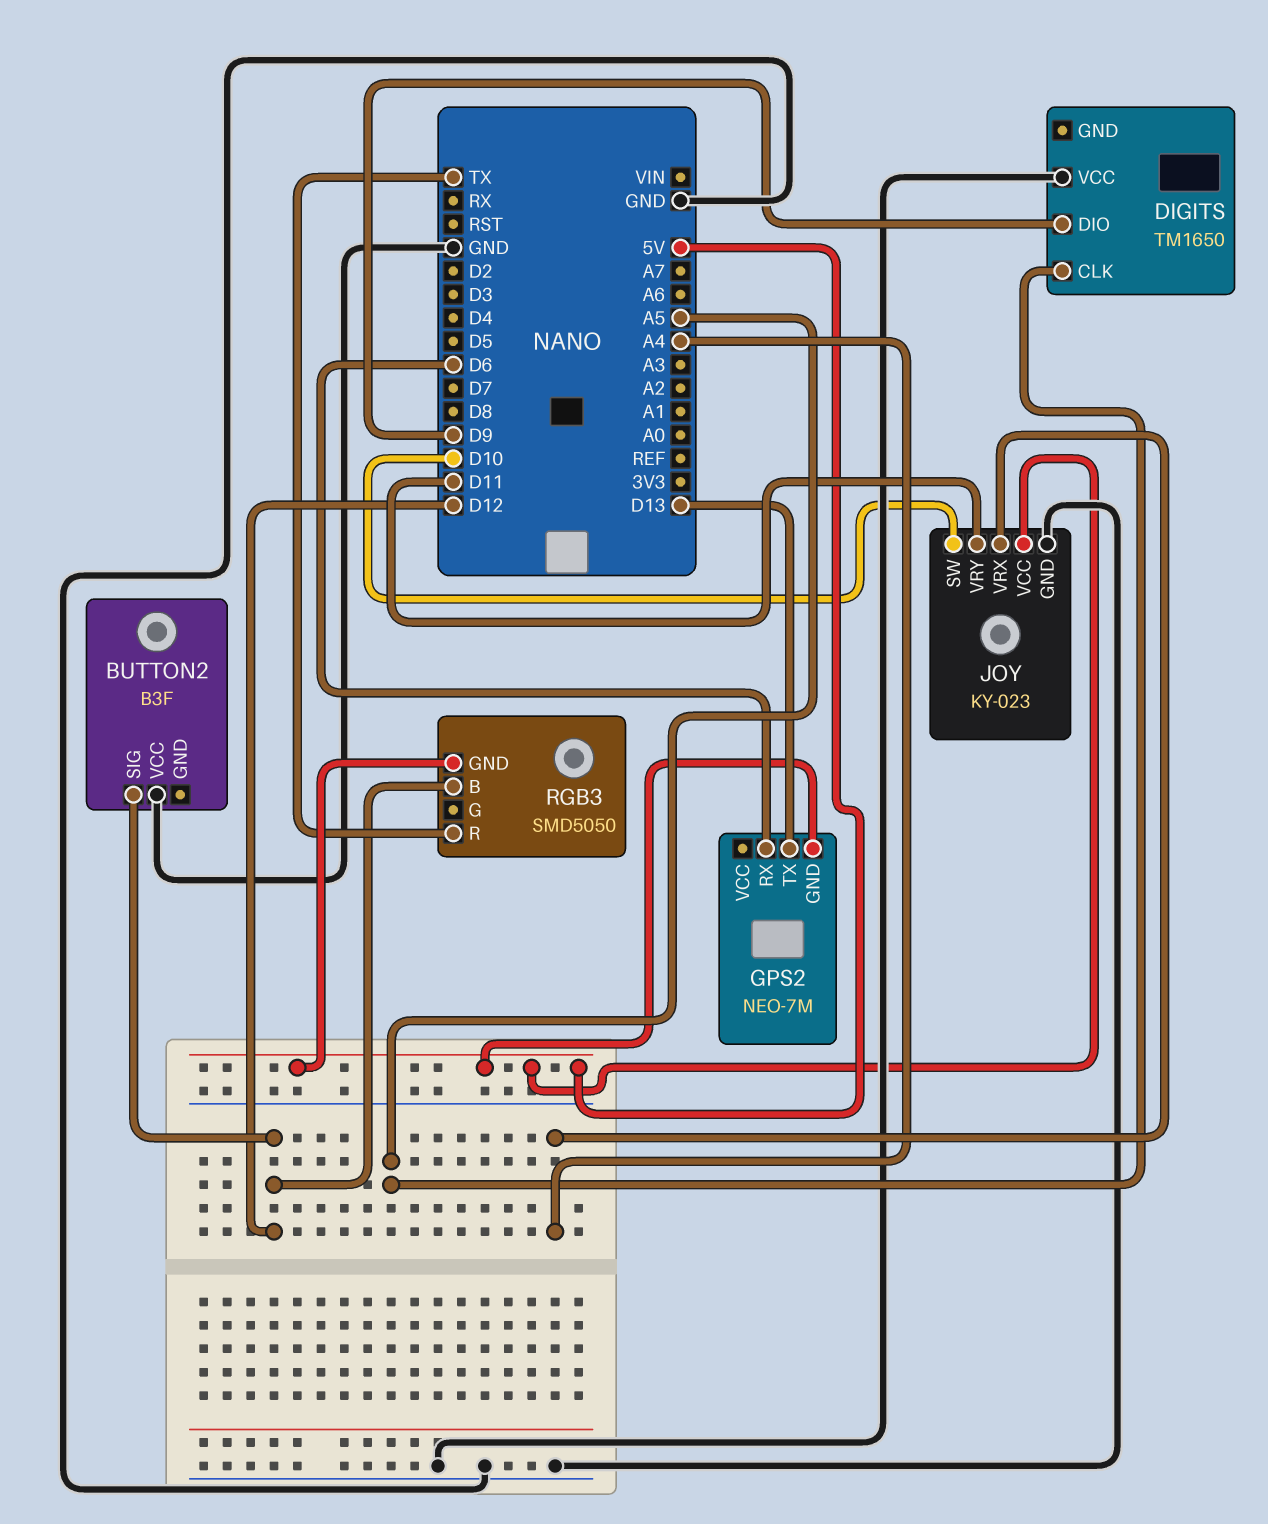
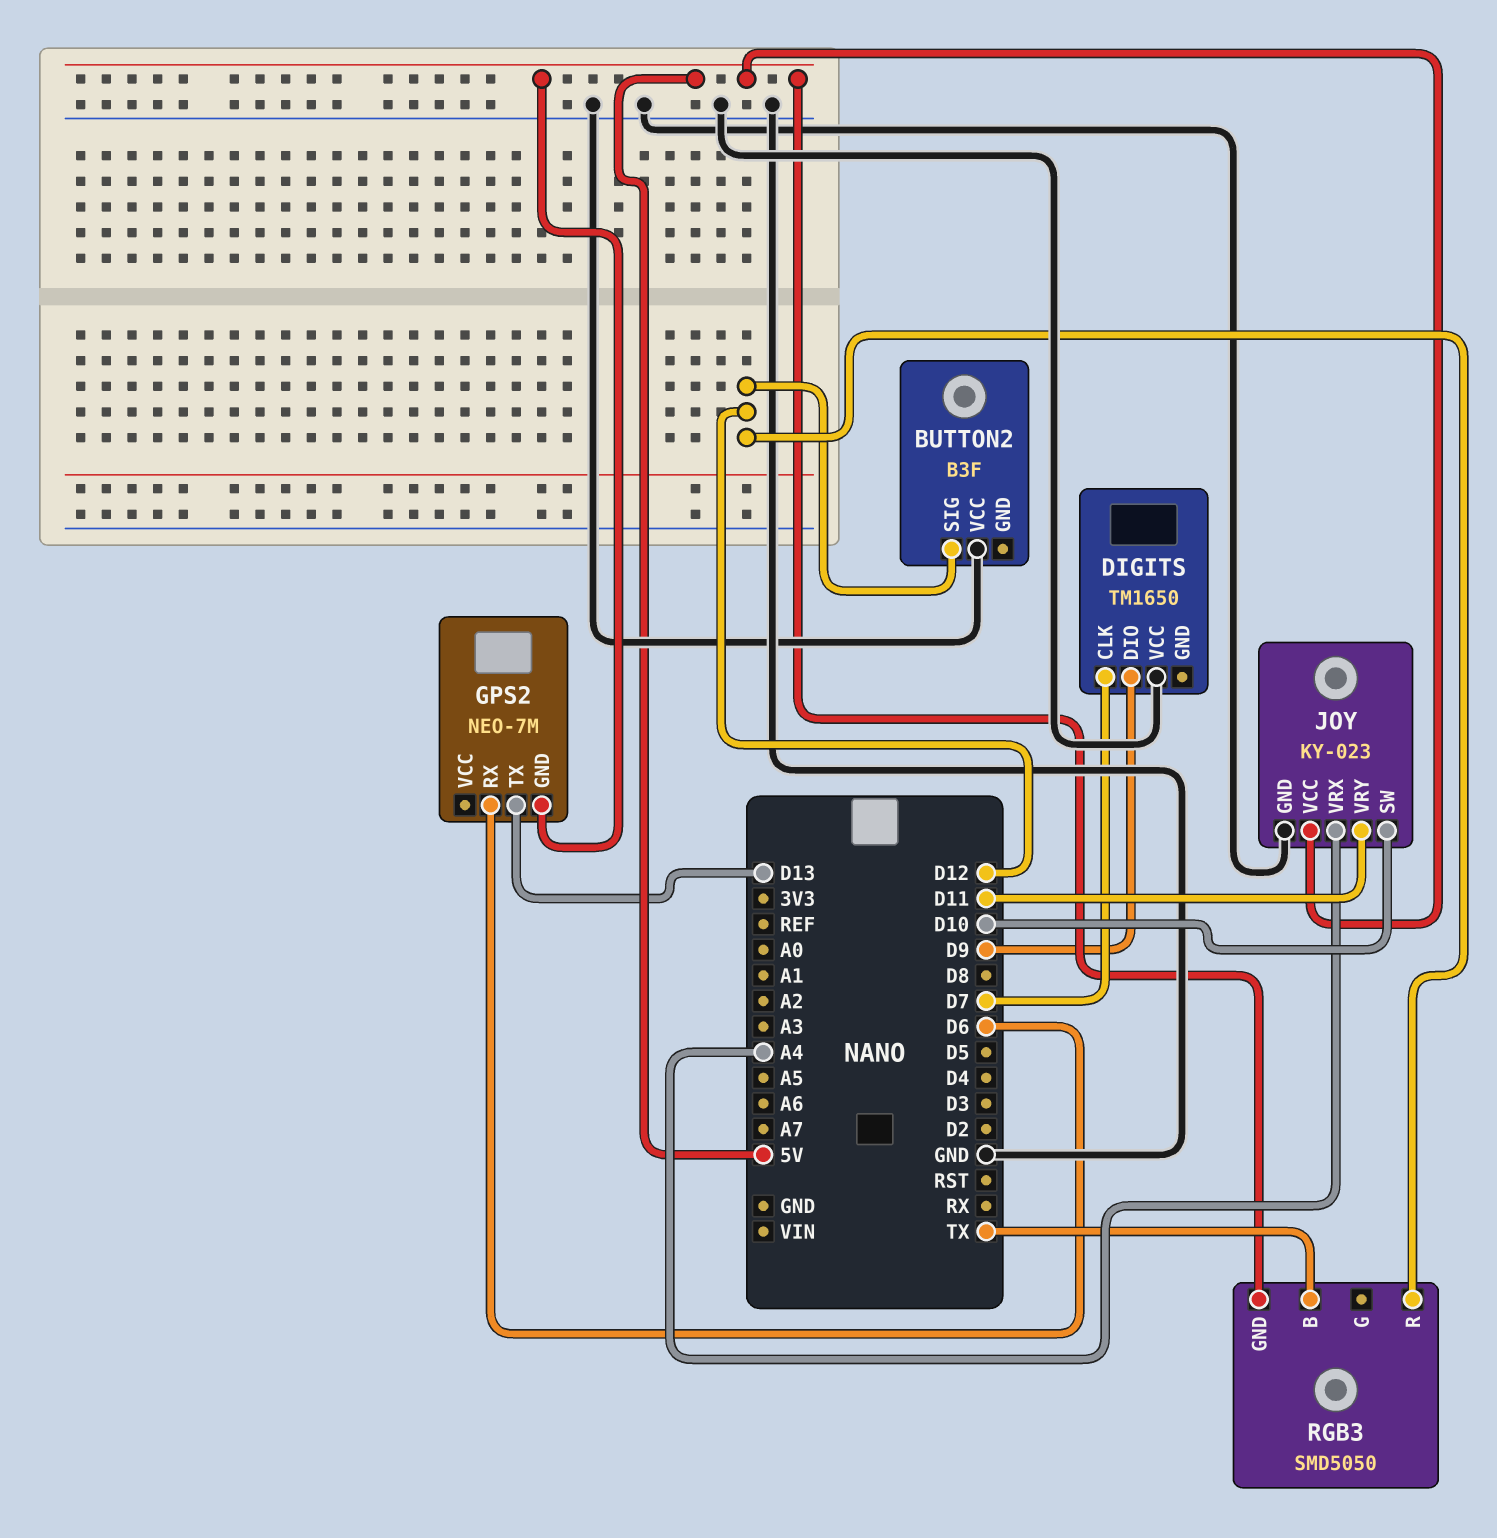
DIGITS pin CLK: A5 -> D7
RGB3 pin B: D12 -> TX
RGB3 pin R: TX -> D12

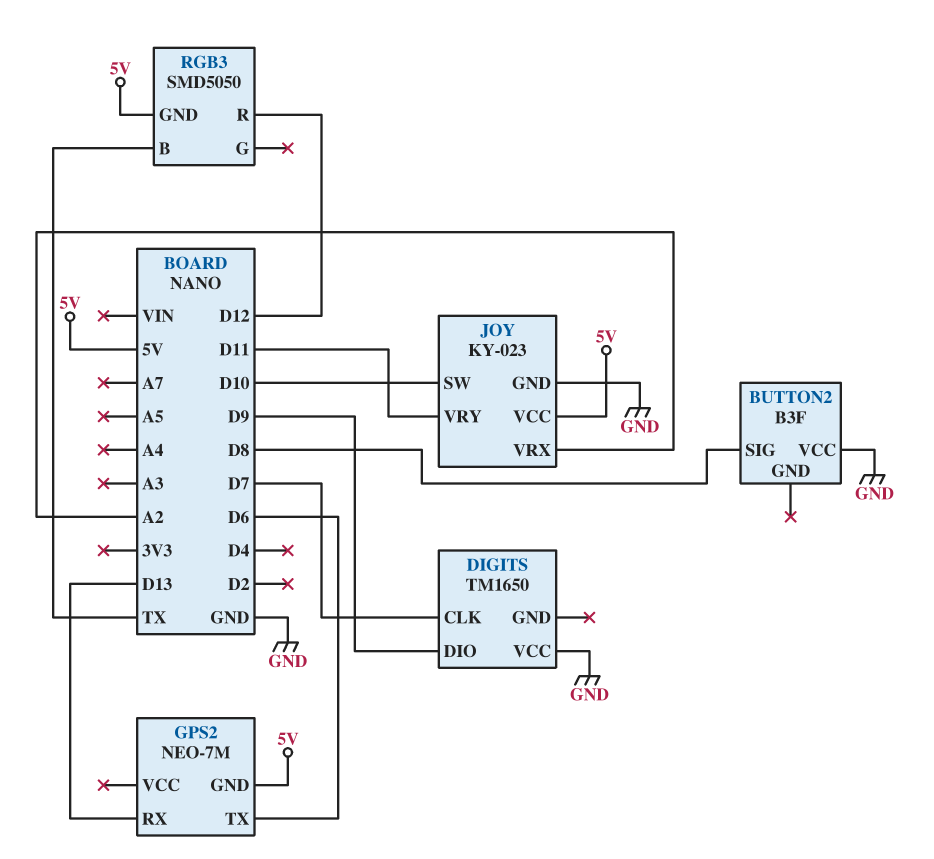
BUTTON2 pin SIG: D12 -> D8
GPS2 pin RX: D6 -> D13
GPS2 pin TX: D13 -> D6
JOY pin VRX: A4 -> A2

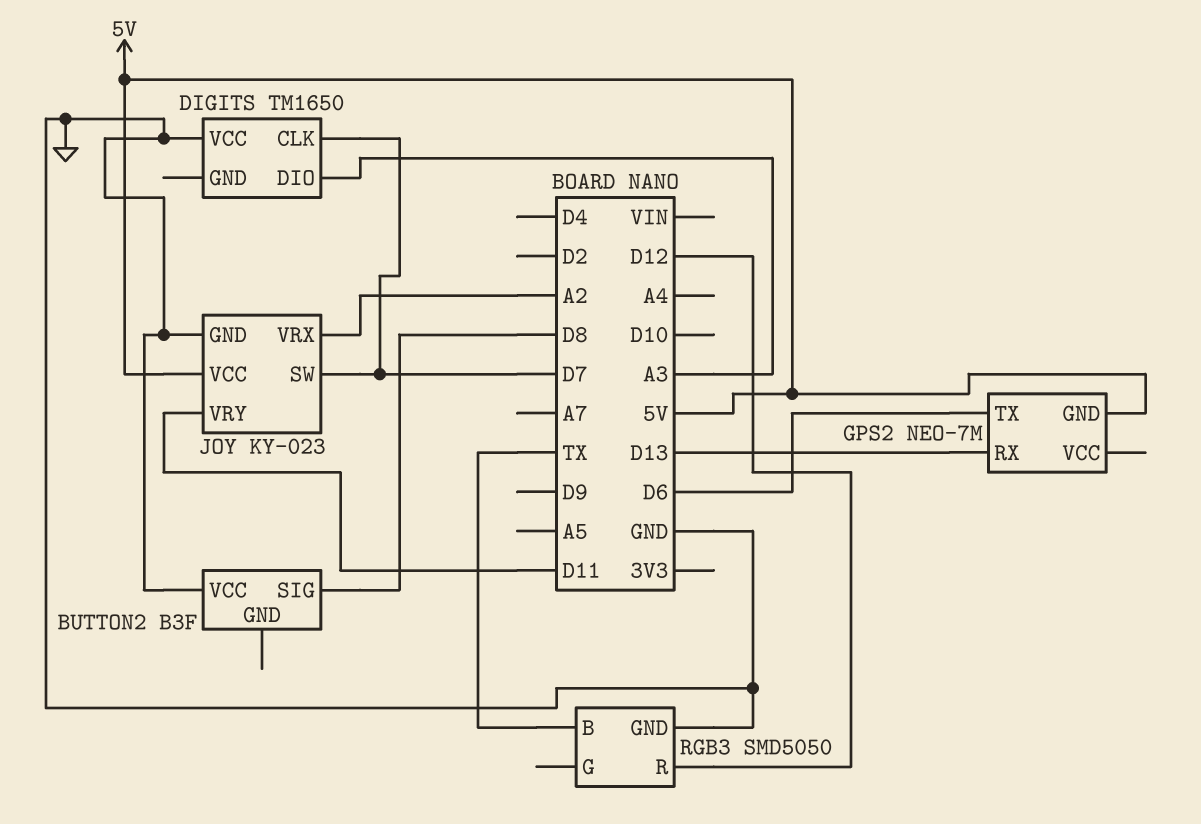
DIGITS pin DIO: D9 -> A3
JOY pin SW: D10 -> D7
RGB3 pin GND: 5V -> GND

